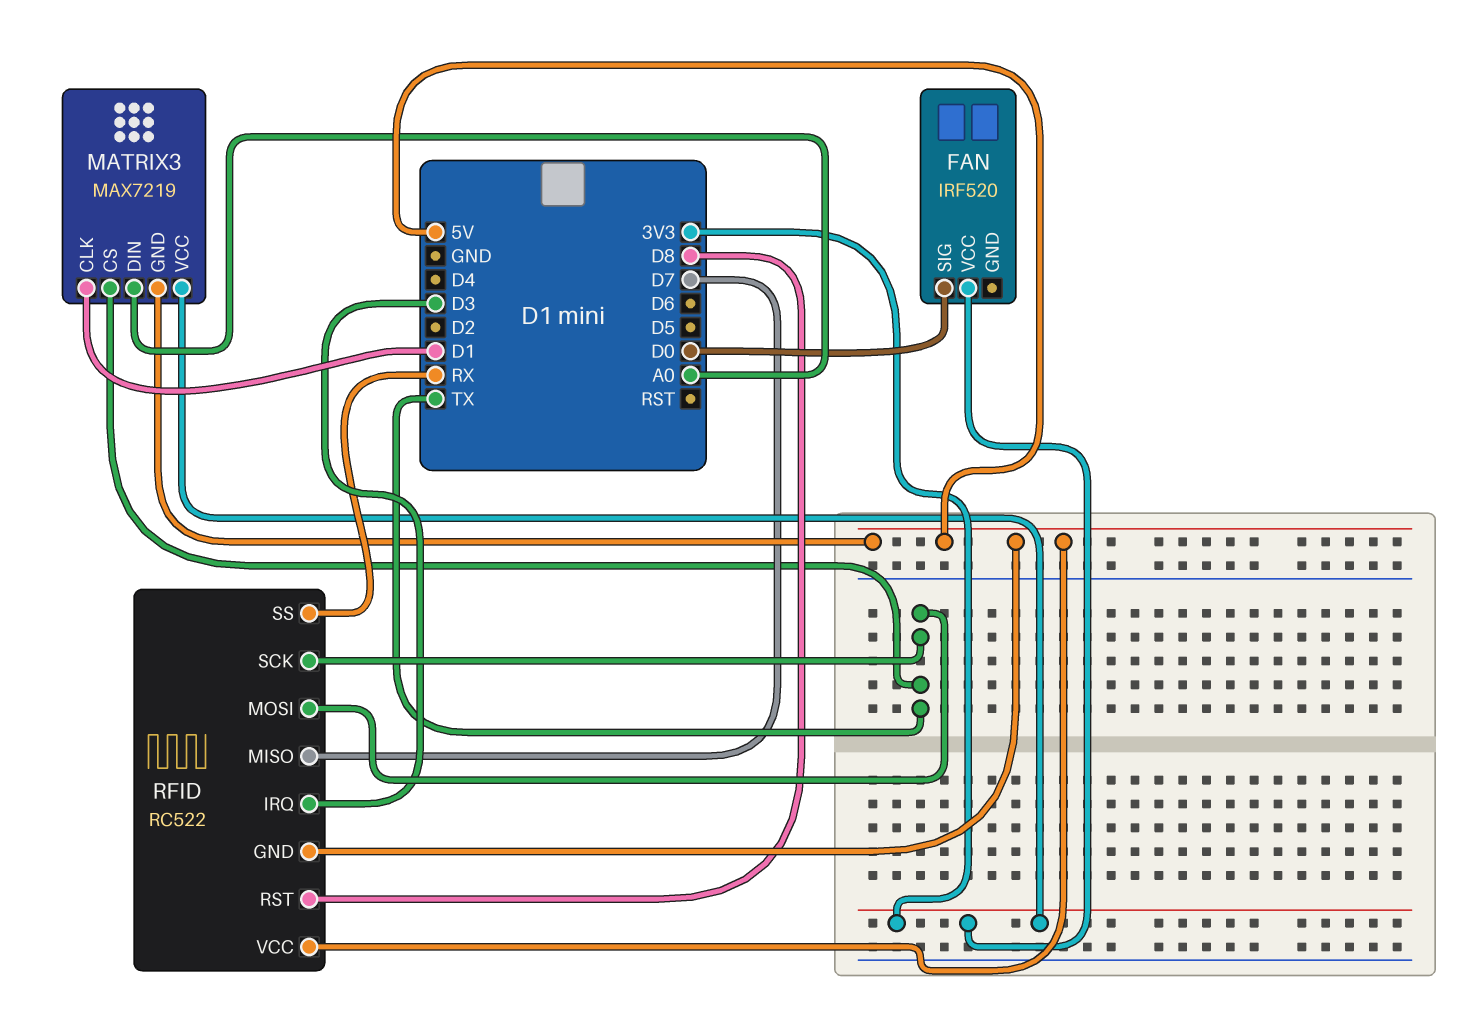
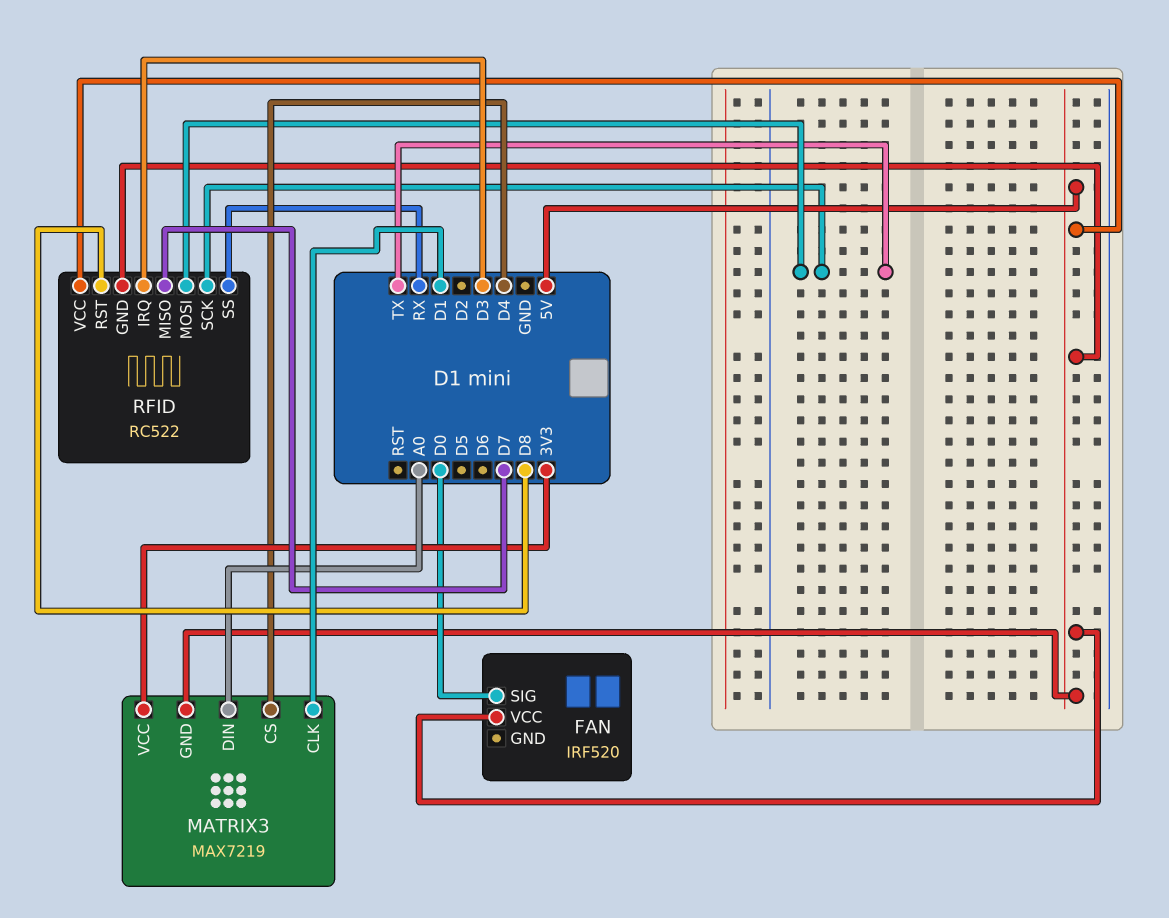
FAN pin VCC: 3V3 -> 5V
MATRIX3 pin CS: TX -> D4

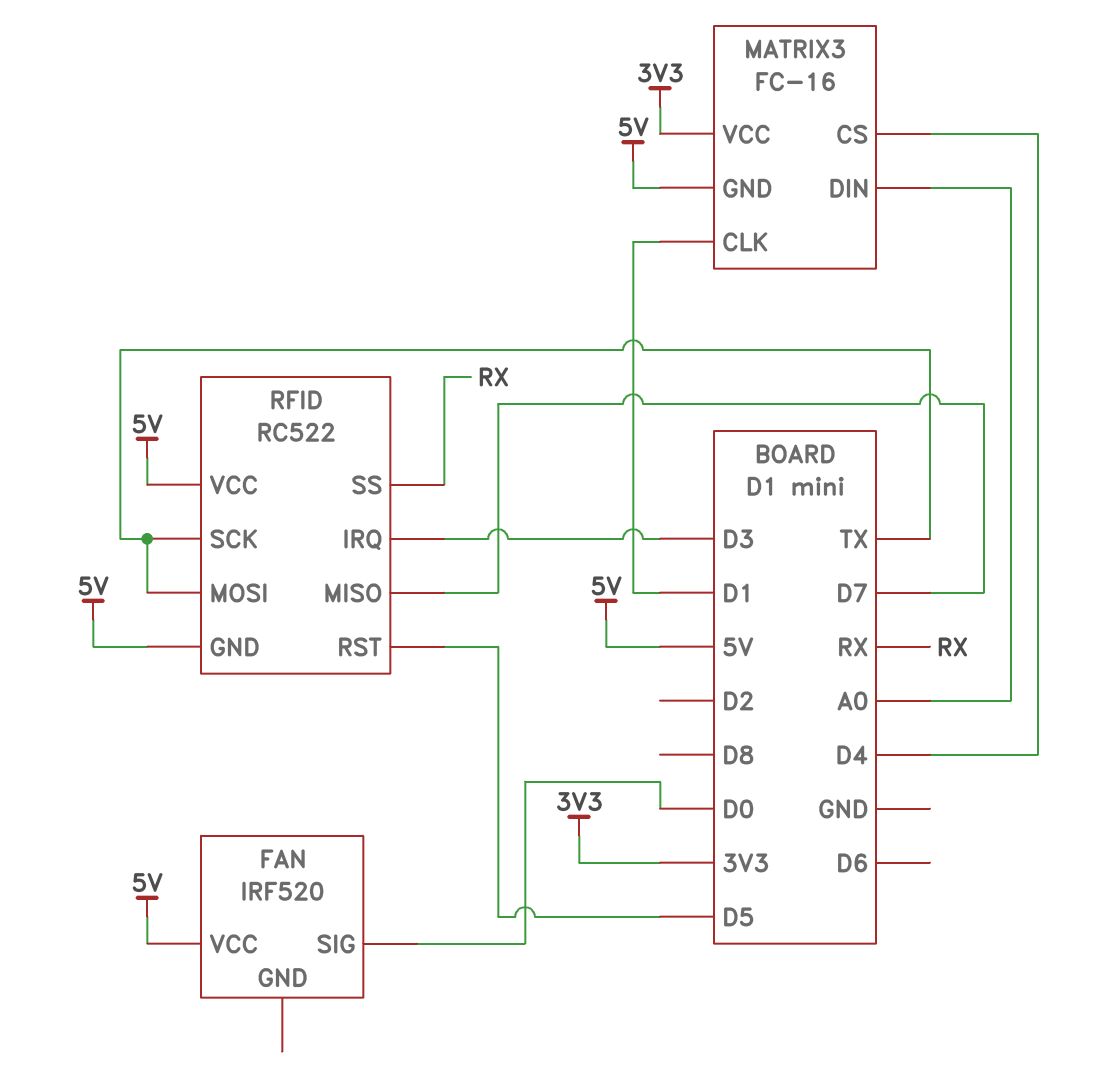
MATRIX3: MAX7219 -> FC-16
RFID pin RST: D8 -> D5

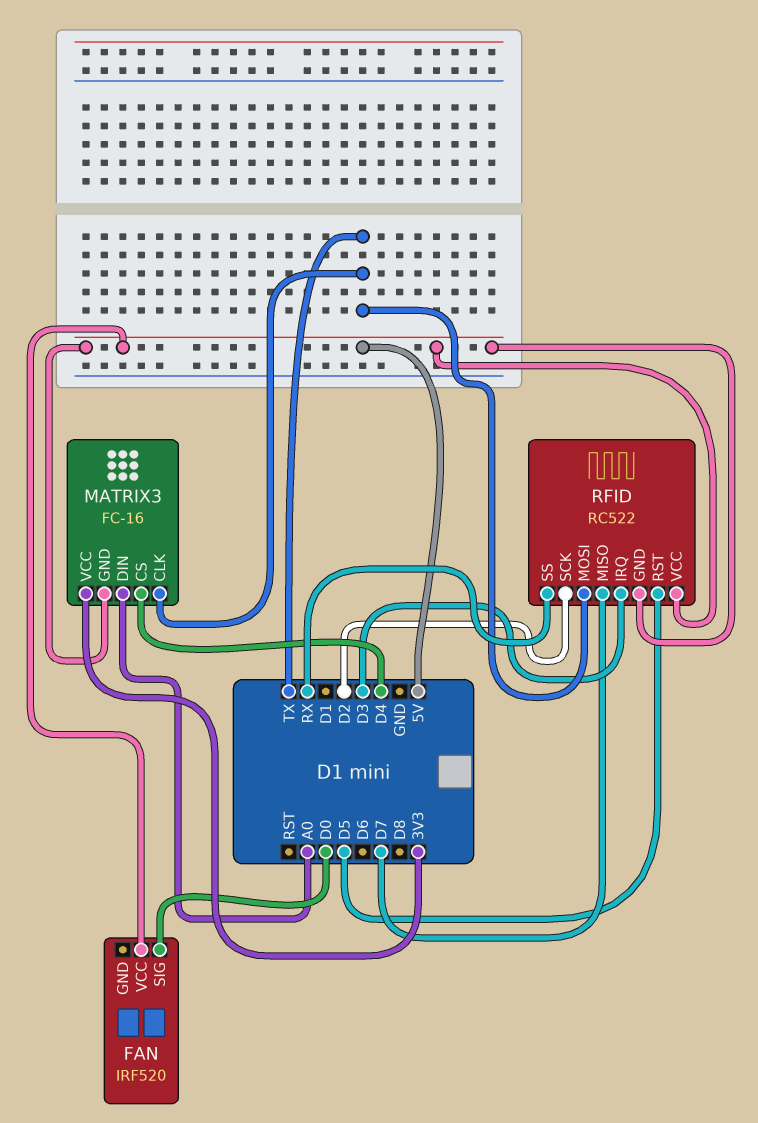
MATRIX3 pin CLK: D1 -> TX
RFID pin SCK: TX -> D2

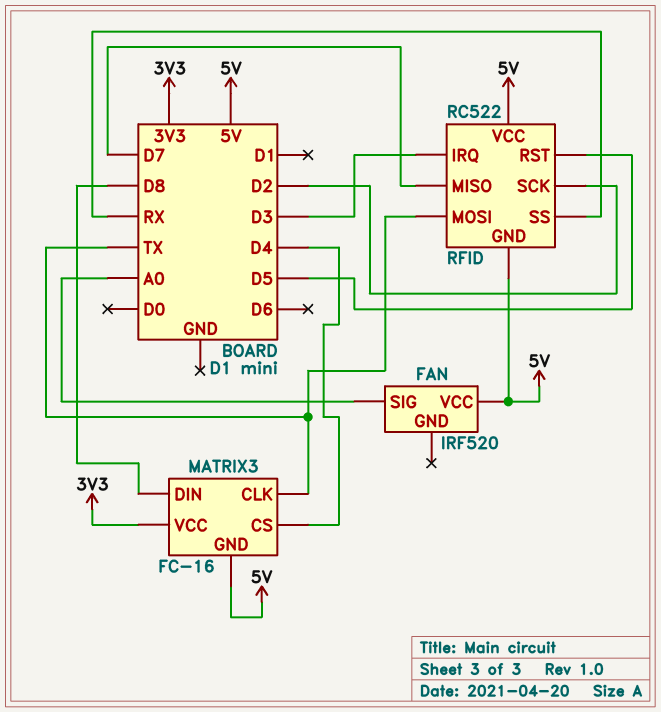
FAN pin SIG: D0 -> A0
MATRIX3 pin DIN: A0 -> D8

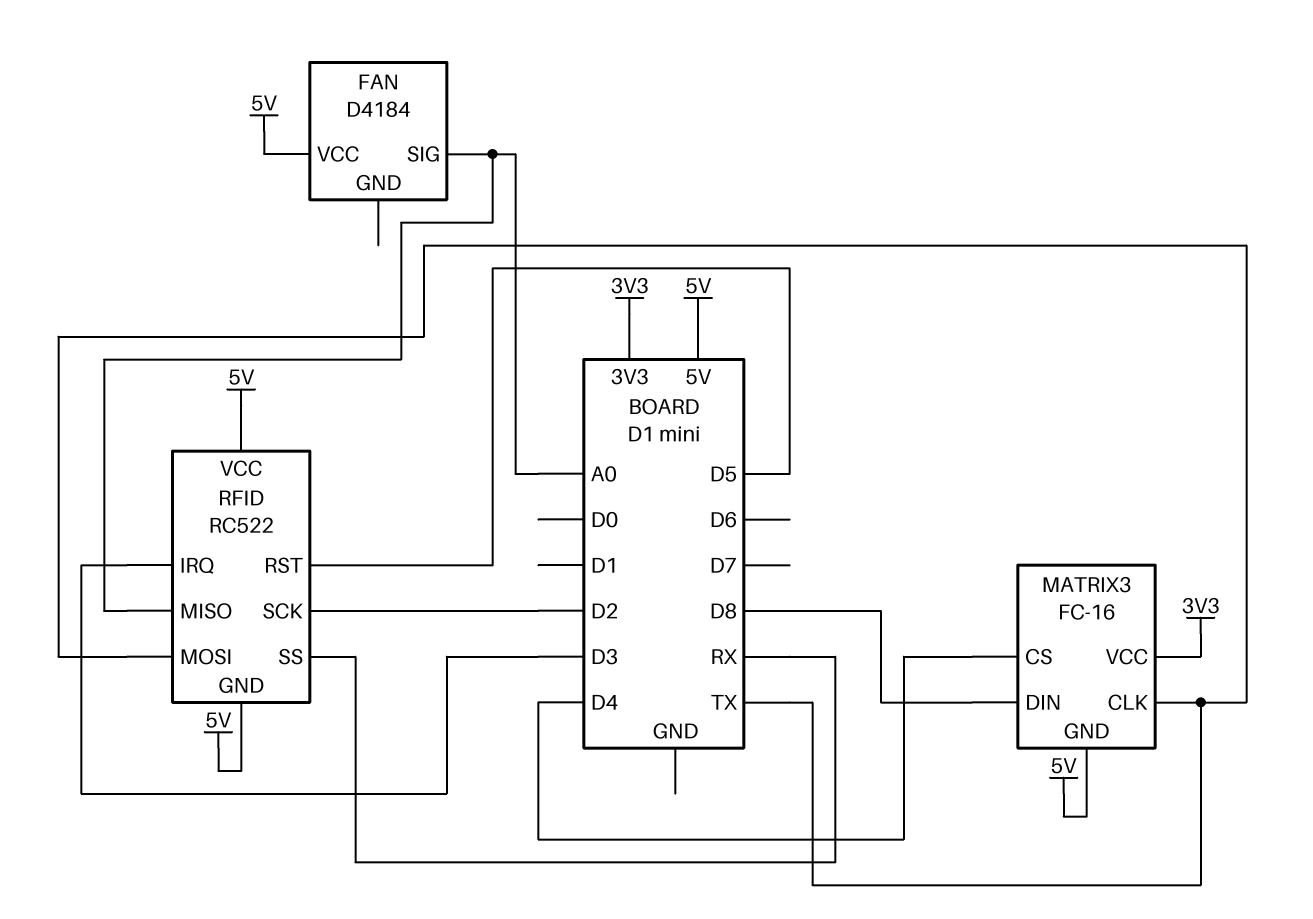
FAN: IRF520 -> D4184
RFID pin MISO: D7 -> A0

